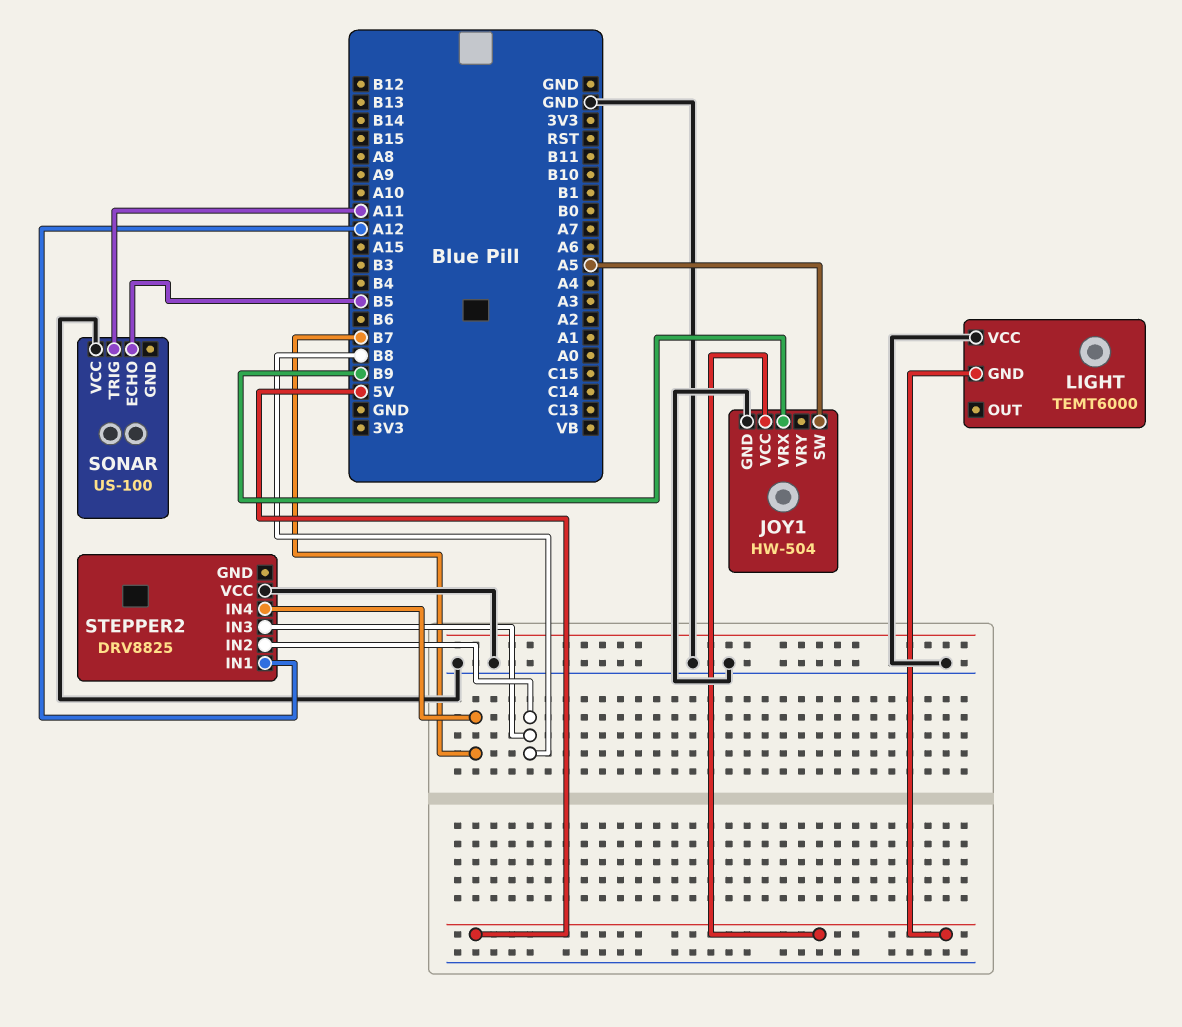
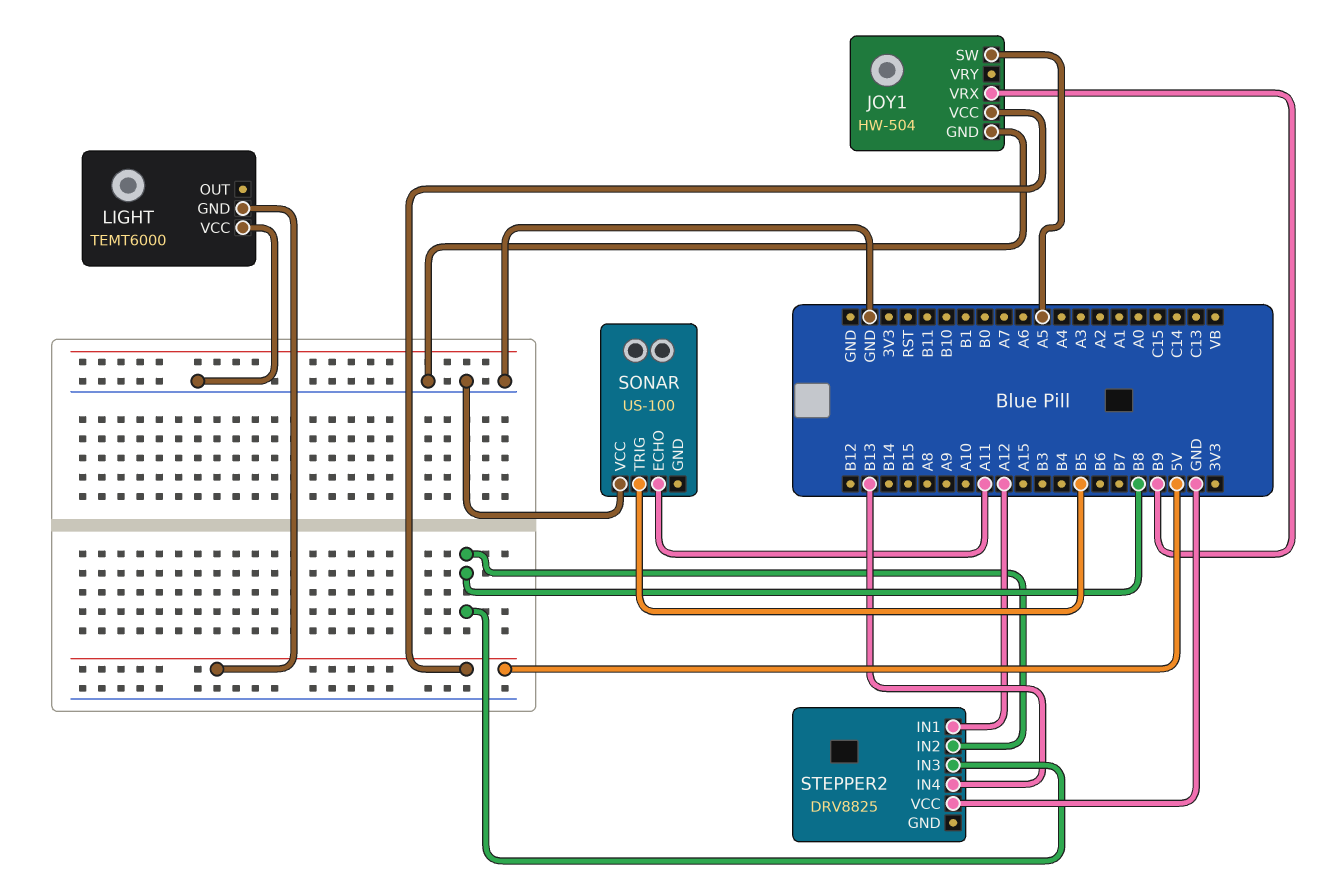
SONAR pin ECHO: B5 -> A11
SONAR pin TRIG: A11 -> B5
STEPPER2 pin IN4: B7 -> B13

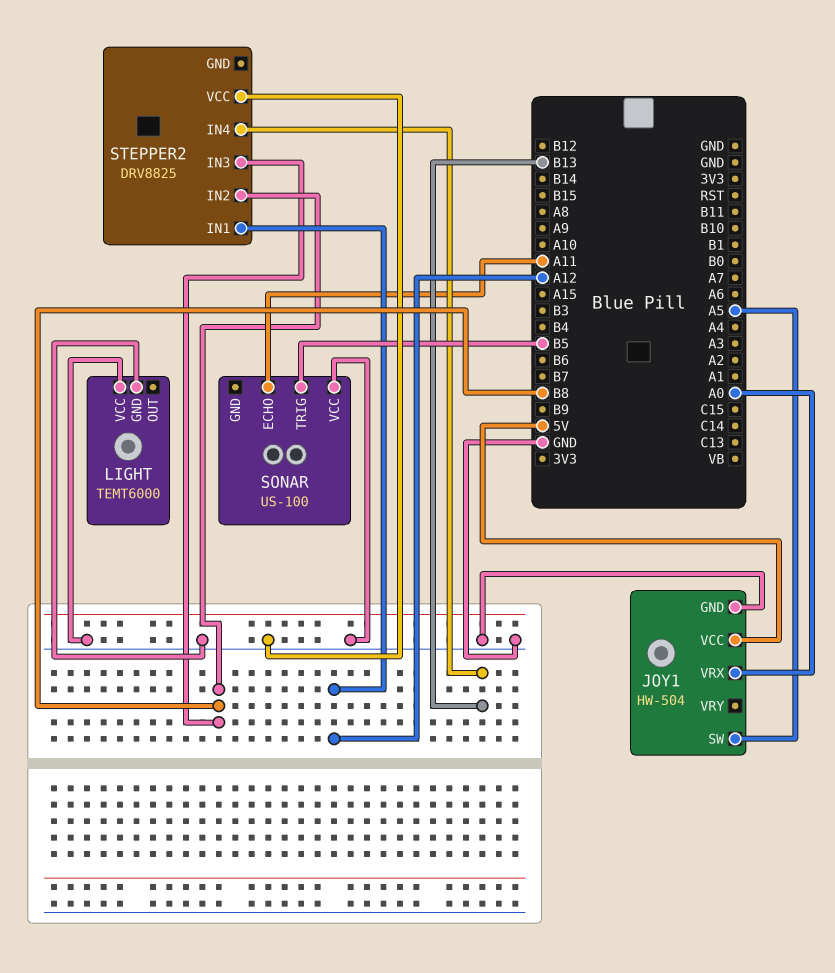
JOY1 pin VRX: B9 -> A0
LIGHT pin GND: 5V -> GND

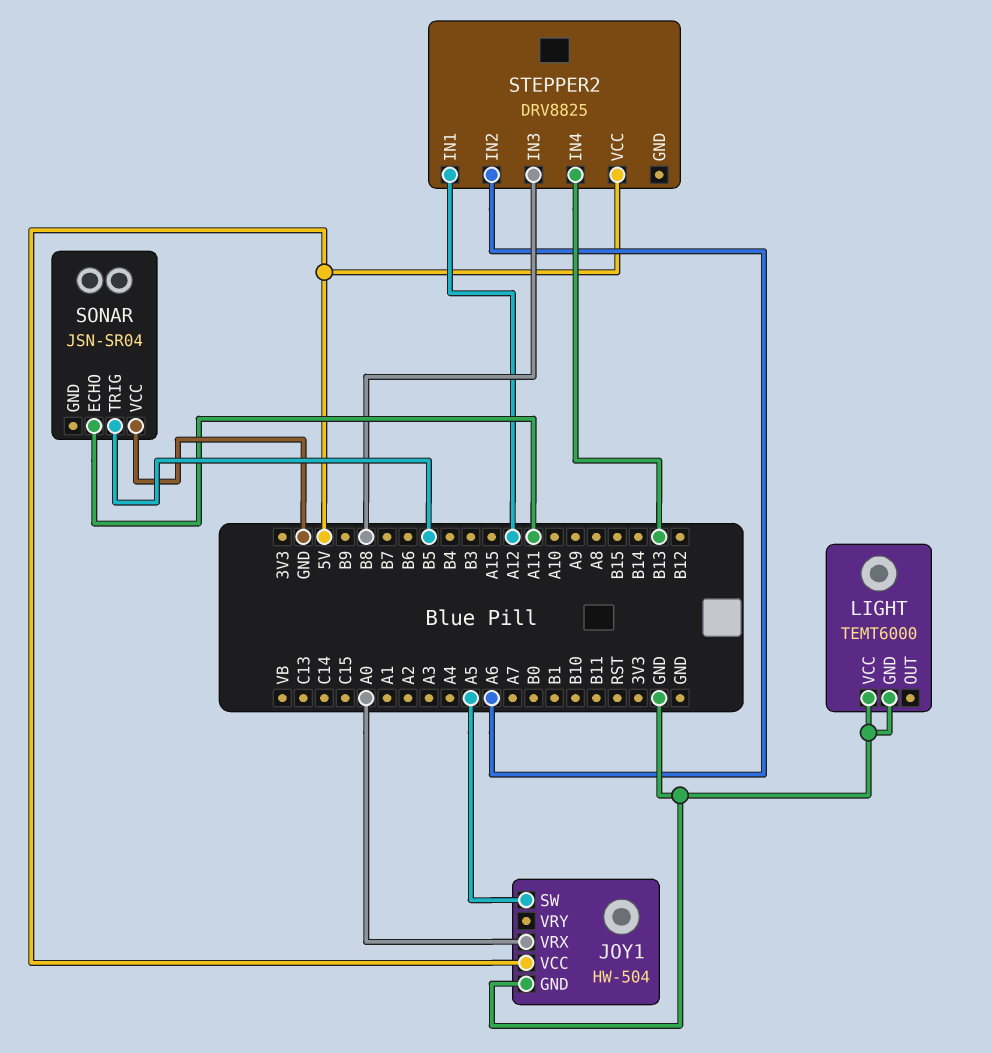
SONAR: US-100 -> JSN-SR04
STEPPER2 pin IN2: B8 -> A6
STEPPER2 pin VCC: GND -> 5V

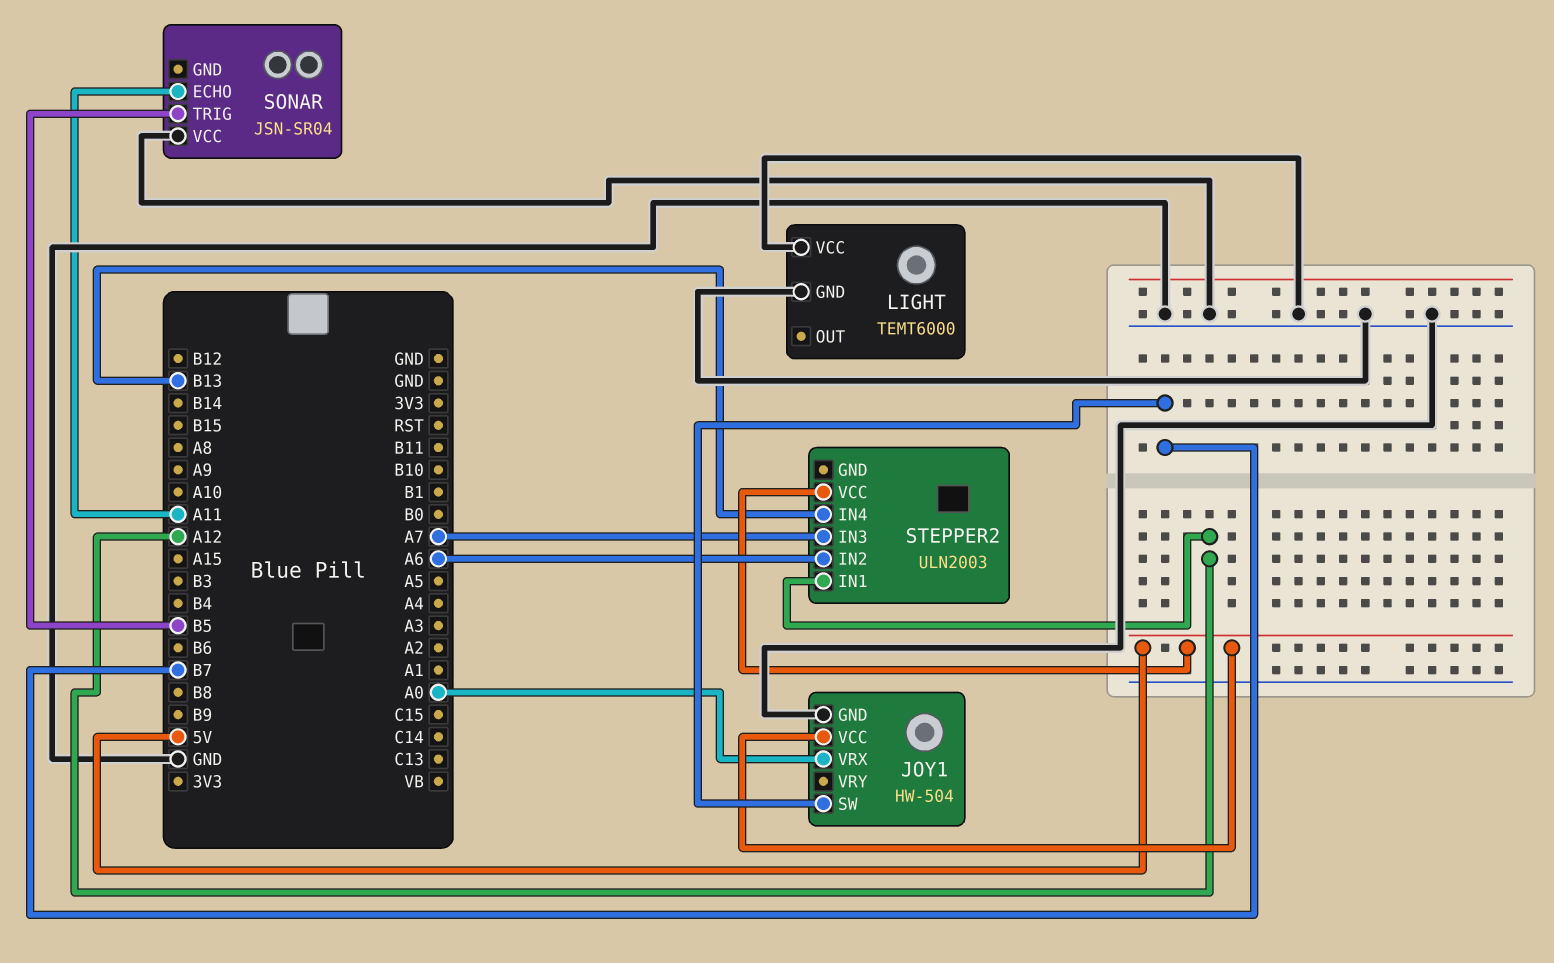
JOY1 pin SW: A5 -> B7
STEPPER2: DRV8825 -> ULN2003
STEPPER2 pin IN3: B8 -> A7

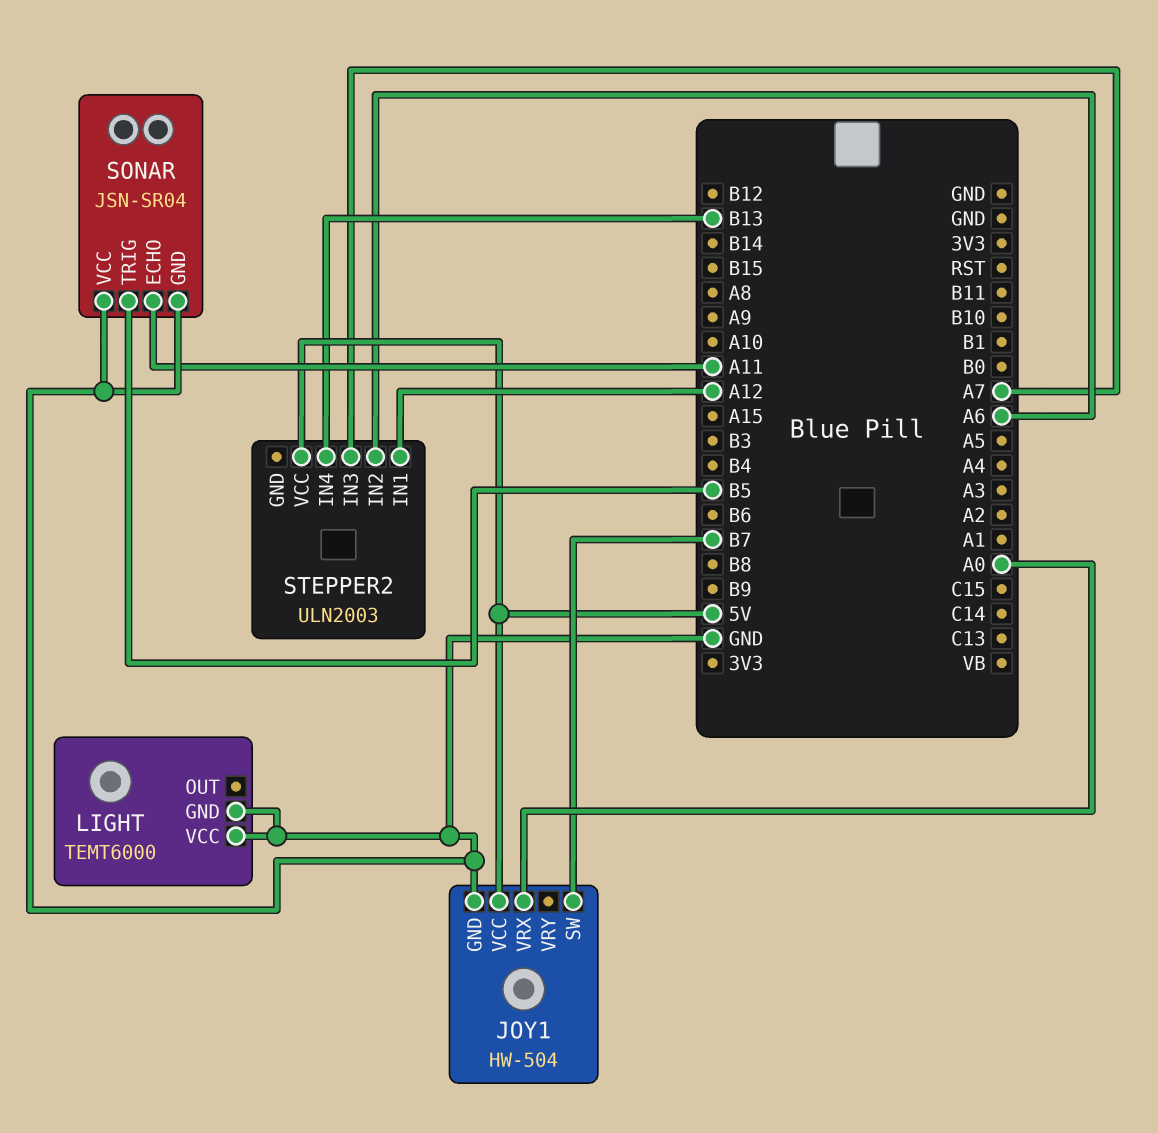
SONAR pin GND: none -> GND

